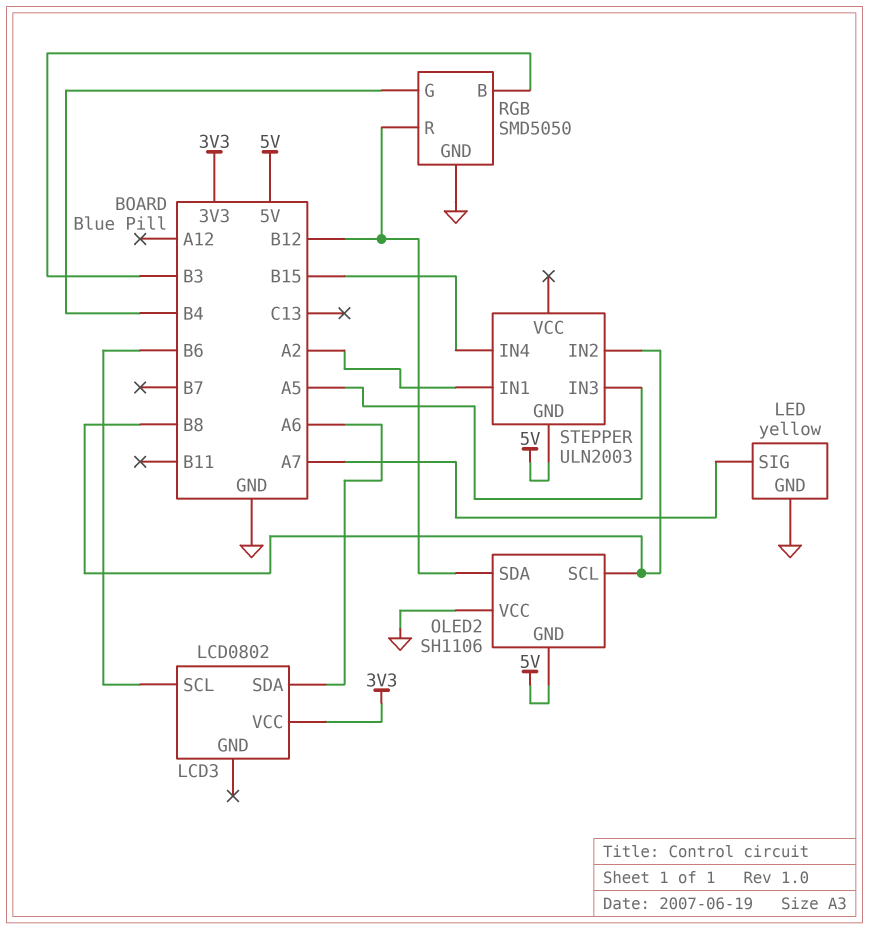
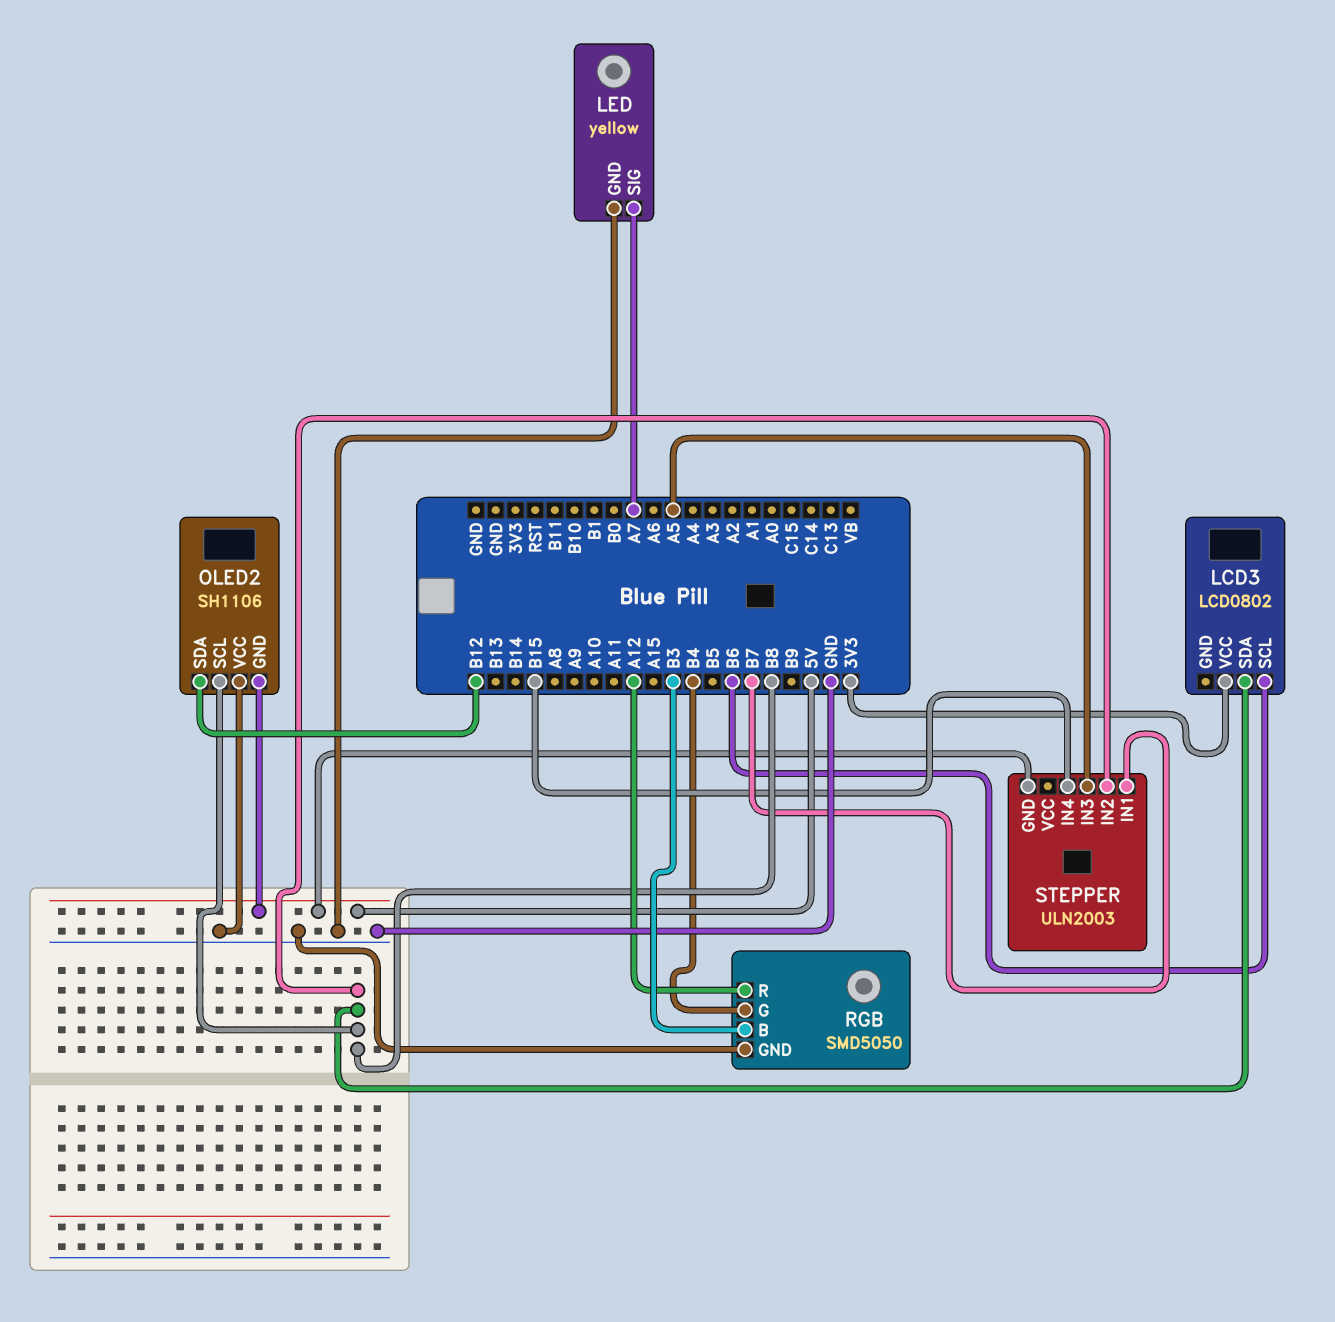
LCD3 pin SDA: A6 -> B8
RGB pin R: B12 -> A12
STEPPER pin IN1: A2 -> B7

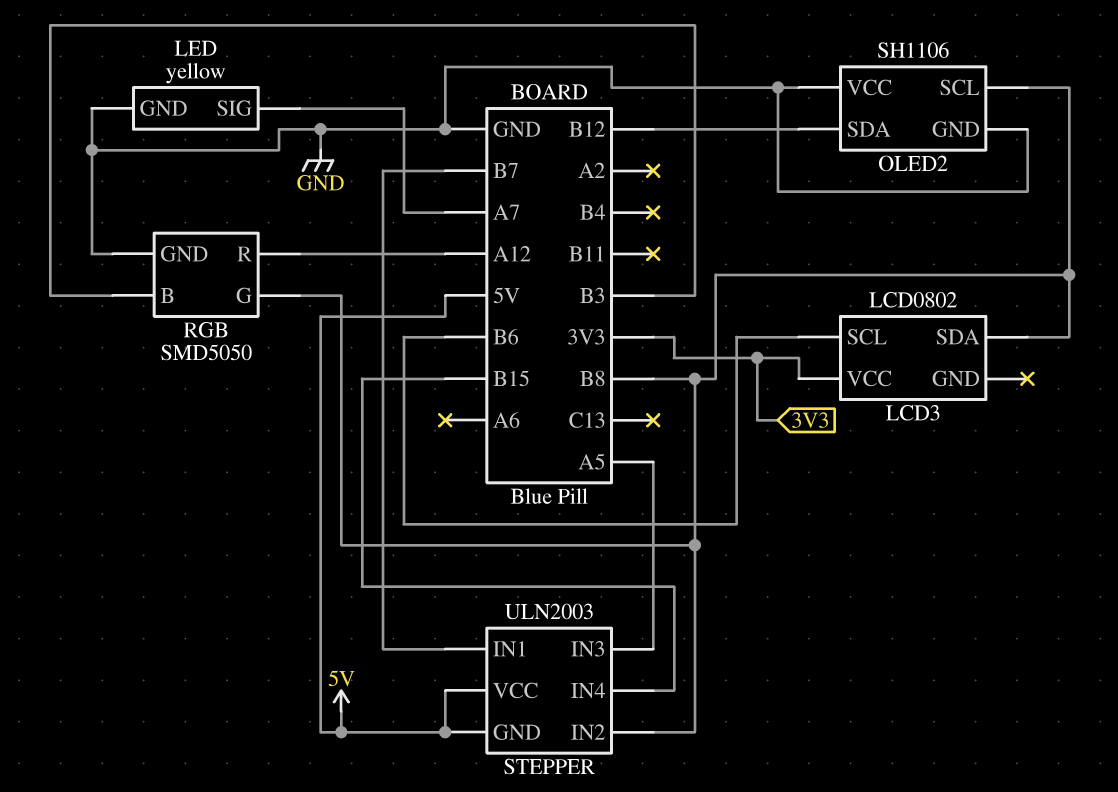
OLED2 pin GND: 5V -> GND
RGB pin G: B4 -> B8
STEPPER pin VCC: none -> 5V

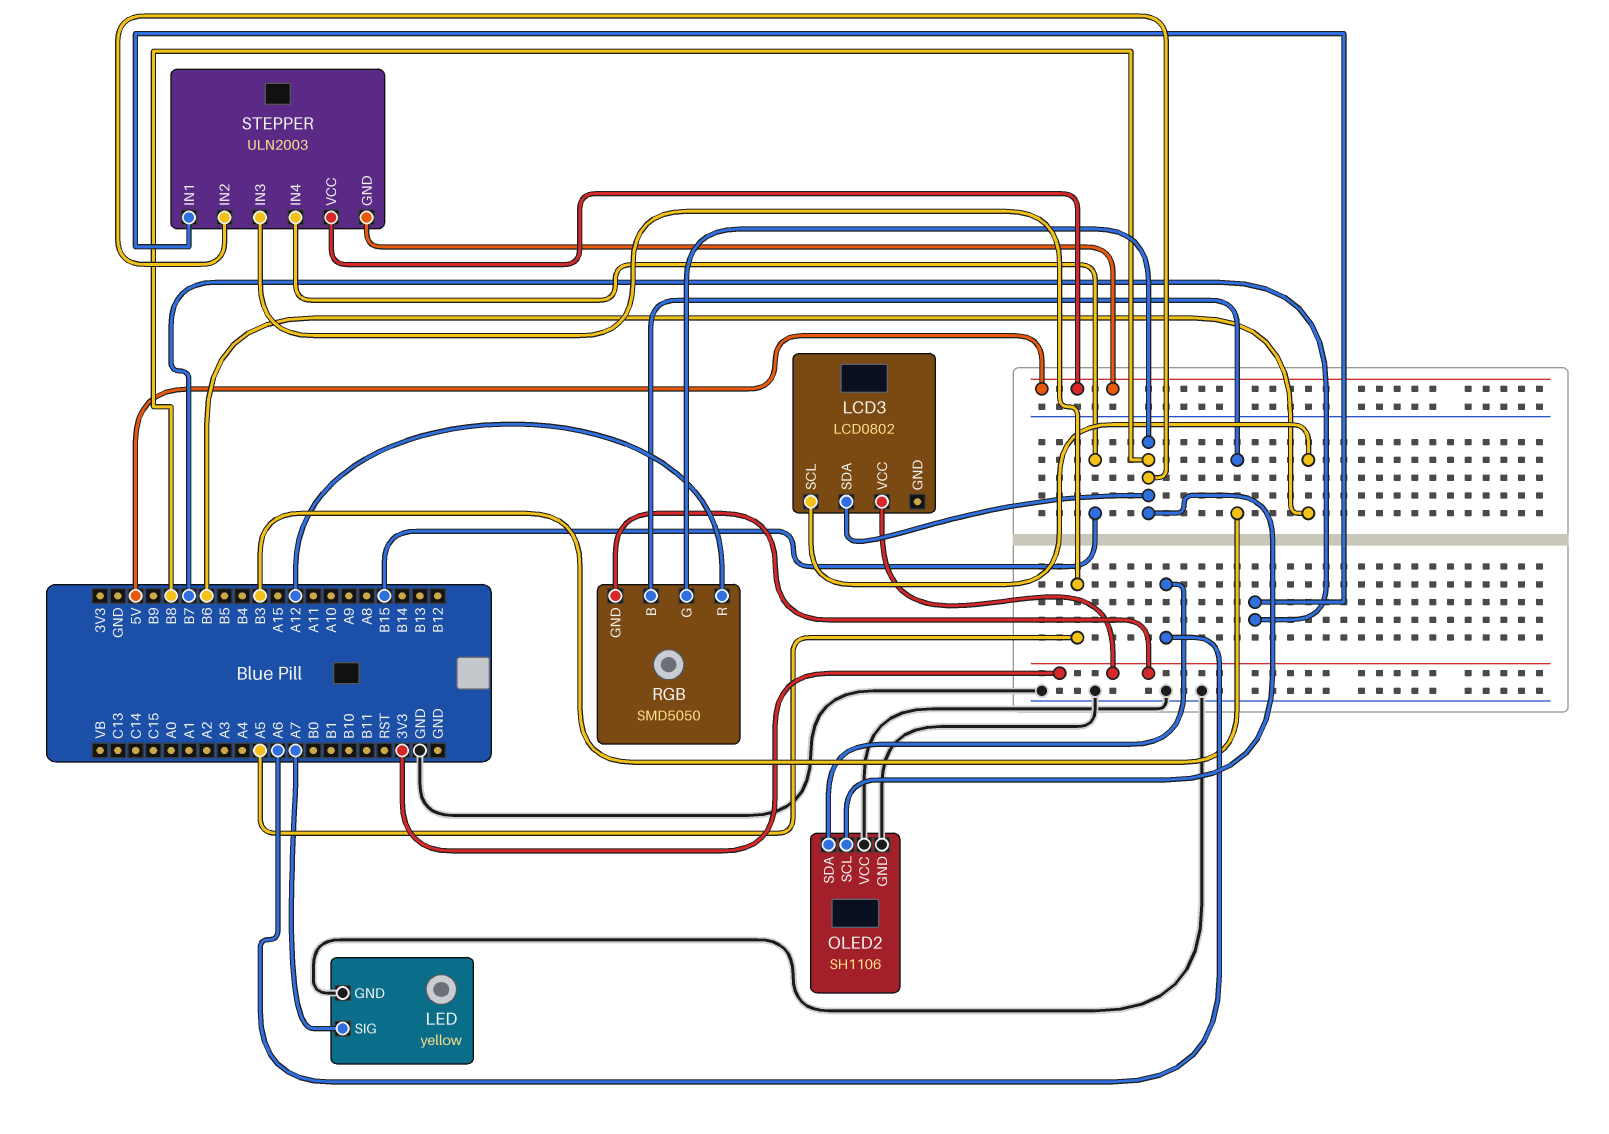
OLED2 pin SDA: B12 -> A6
RGB pin GND: GND -> 3V3

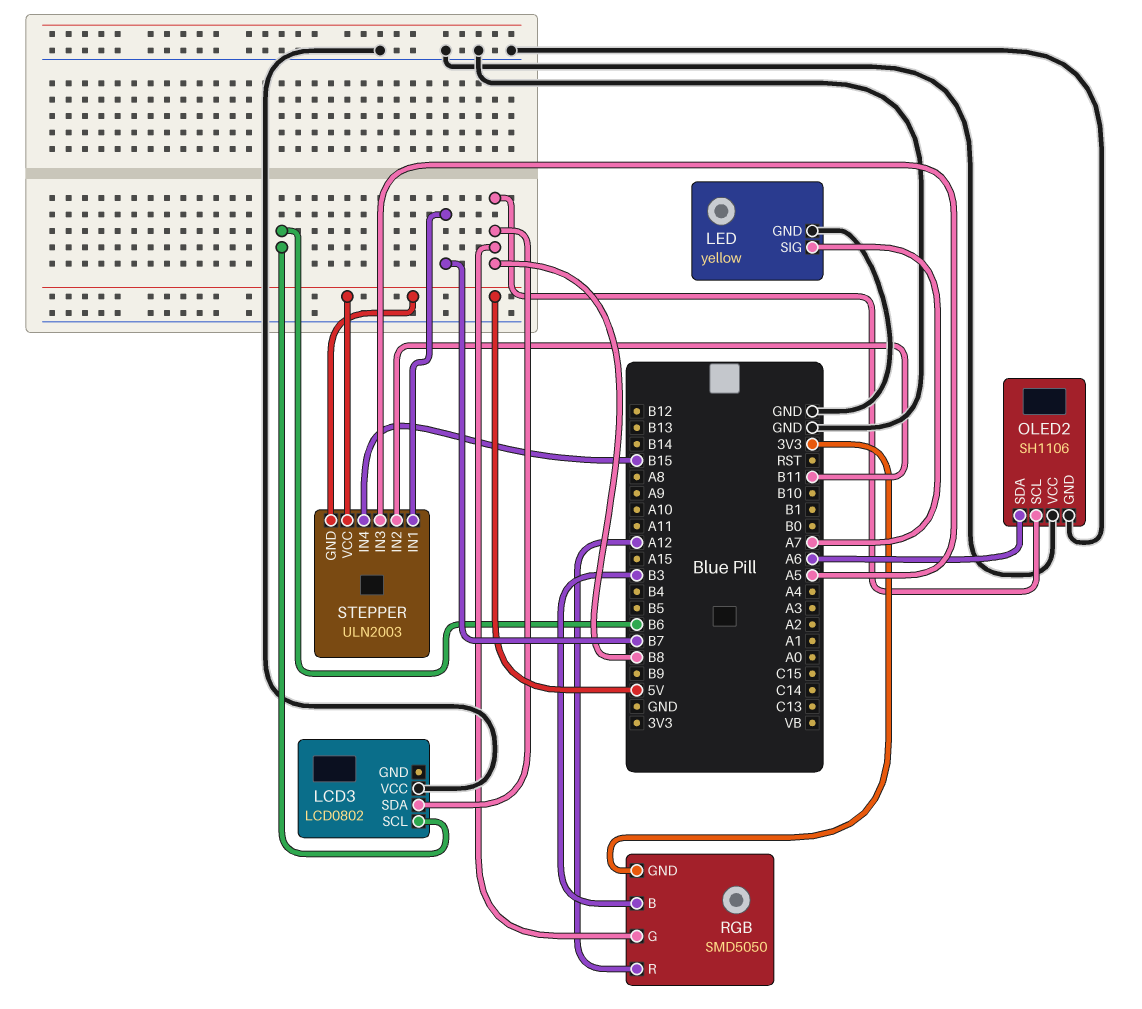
LCD3 pin VCC: 3V3 -> GND
STEPPER pin IN2: B8 -> B11

